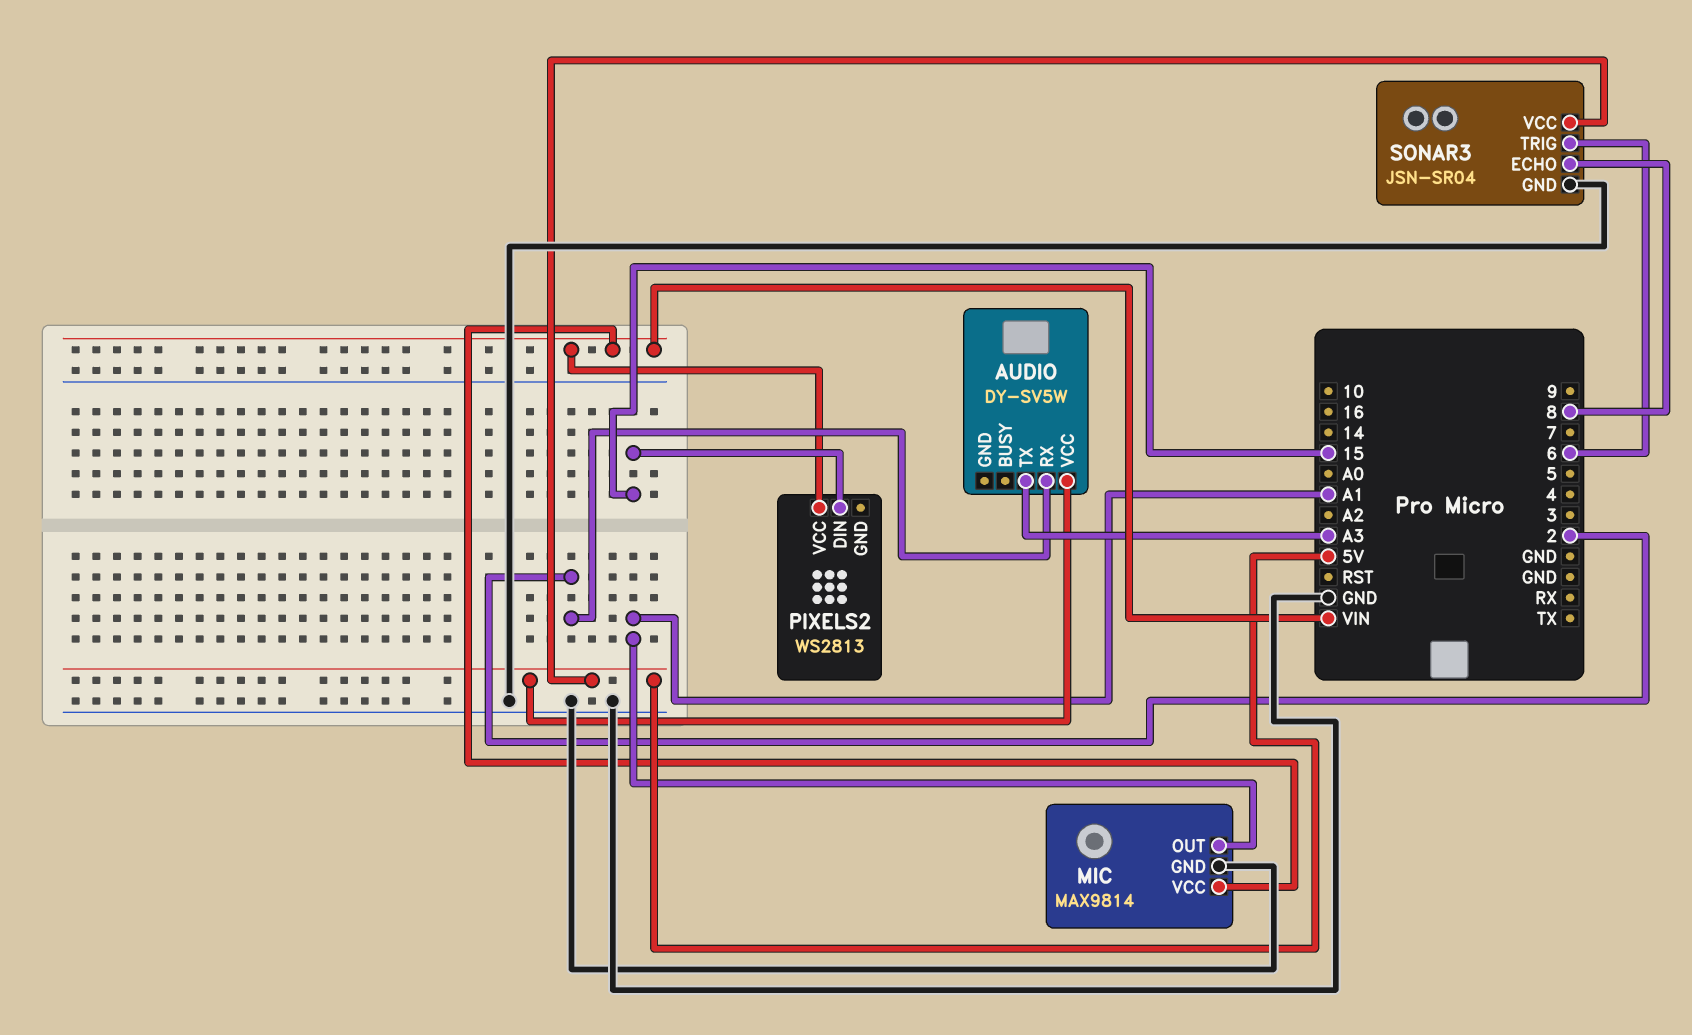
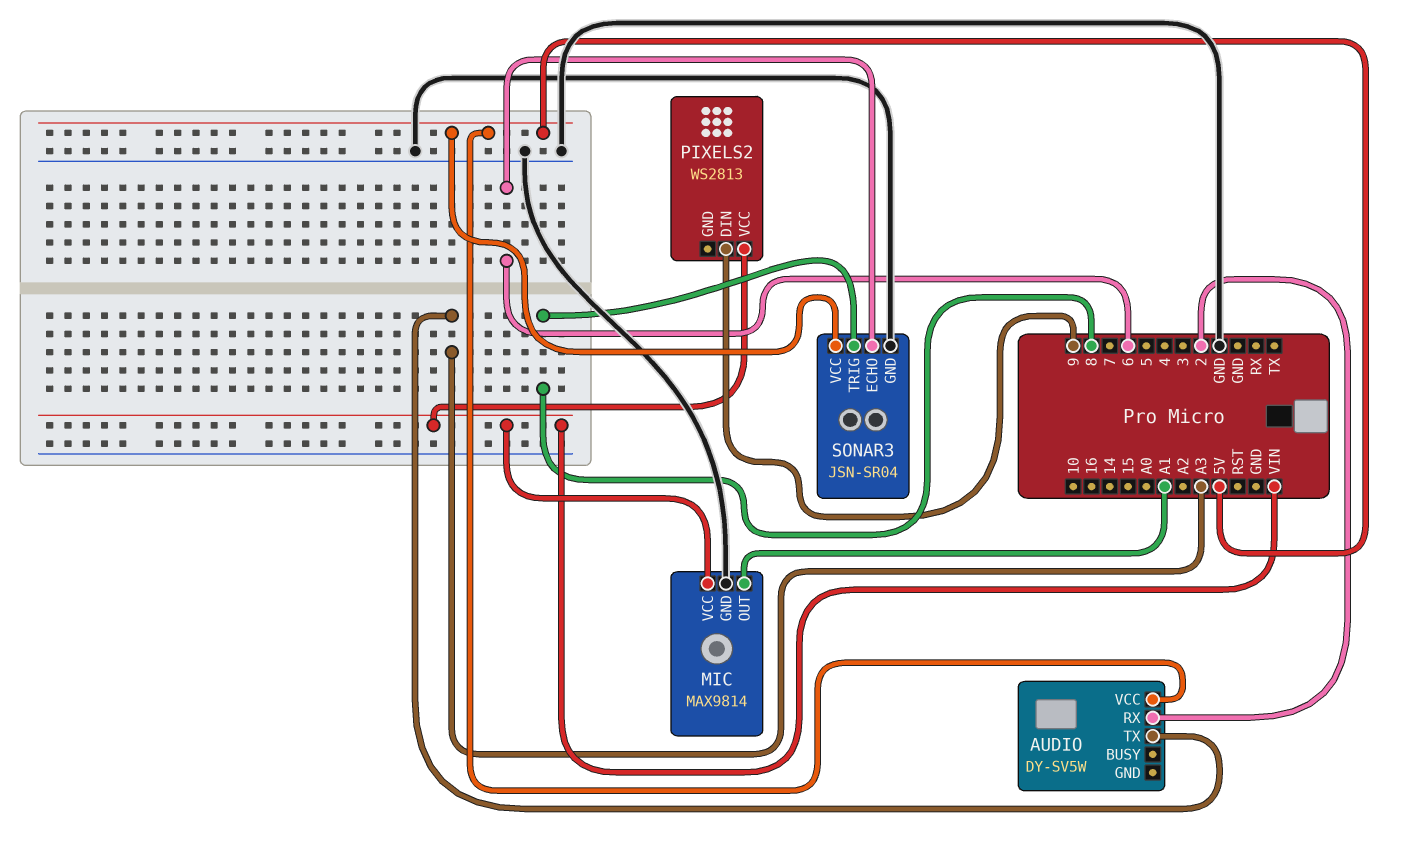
PIXELS2 pin DIN: 15 -> 9
SONAR3 pin ECHO: 8 -> 6
SONAR3 pin TRIG: 6 -> 8

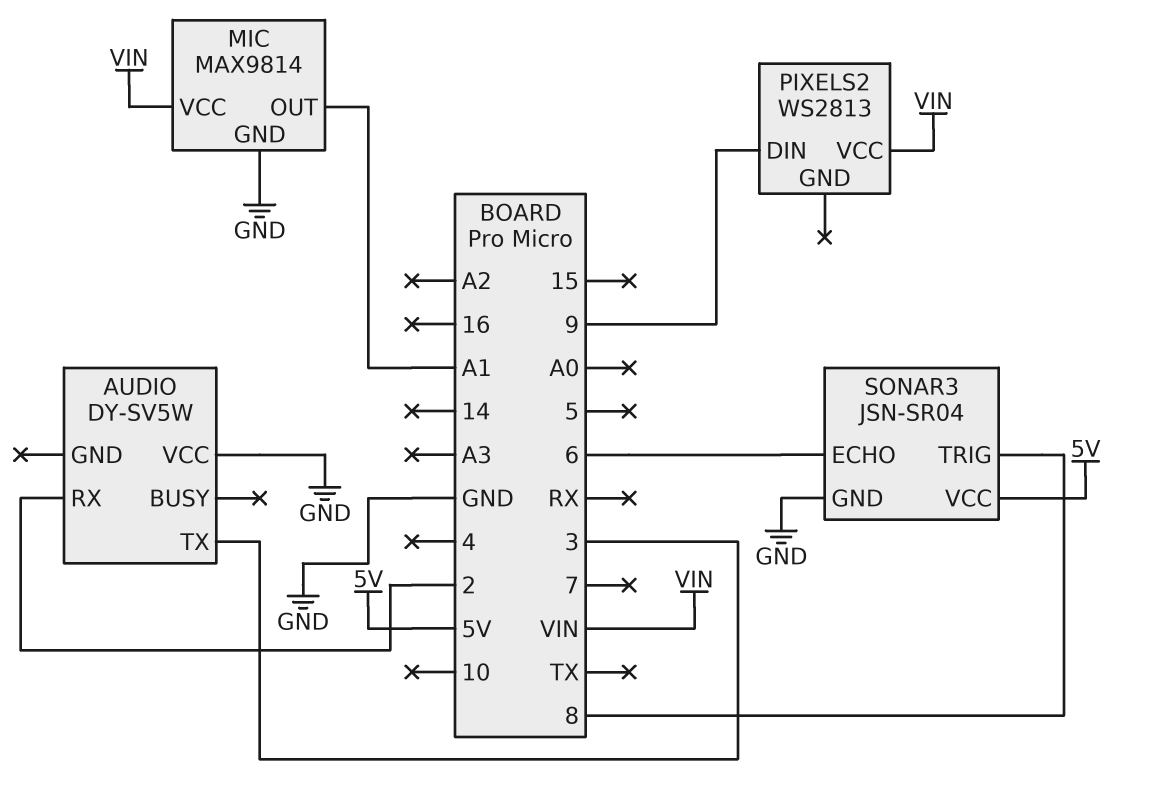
AUDIO pin TX: A3 -> 3
AUDIO pin VCC: 5V -> GND

